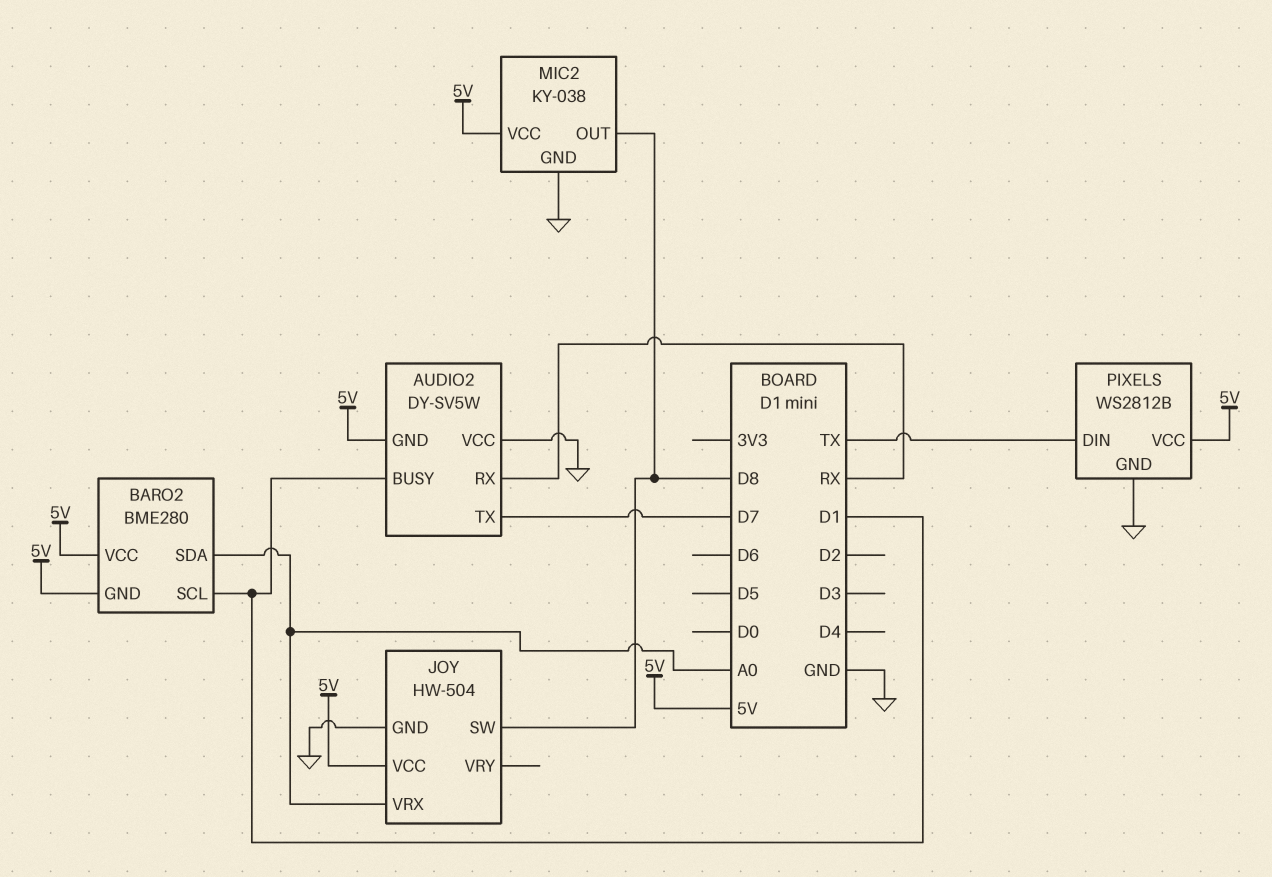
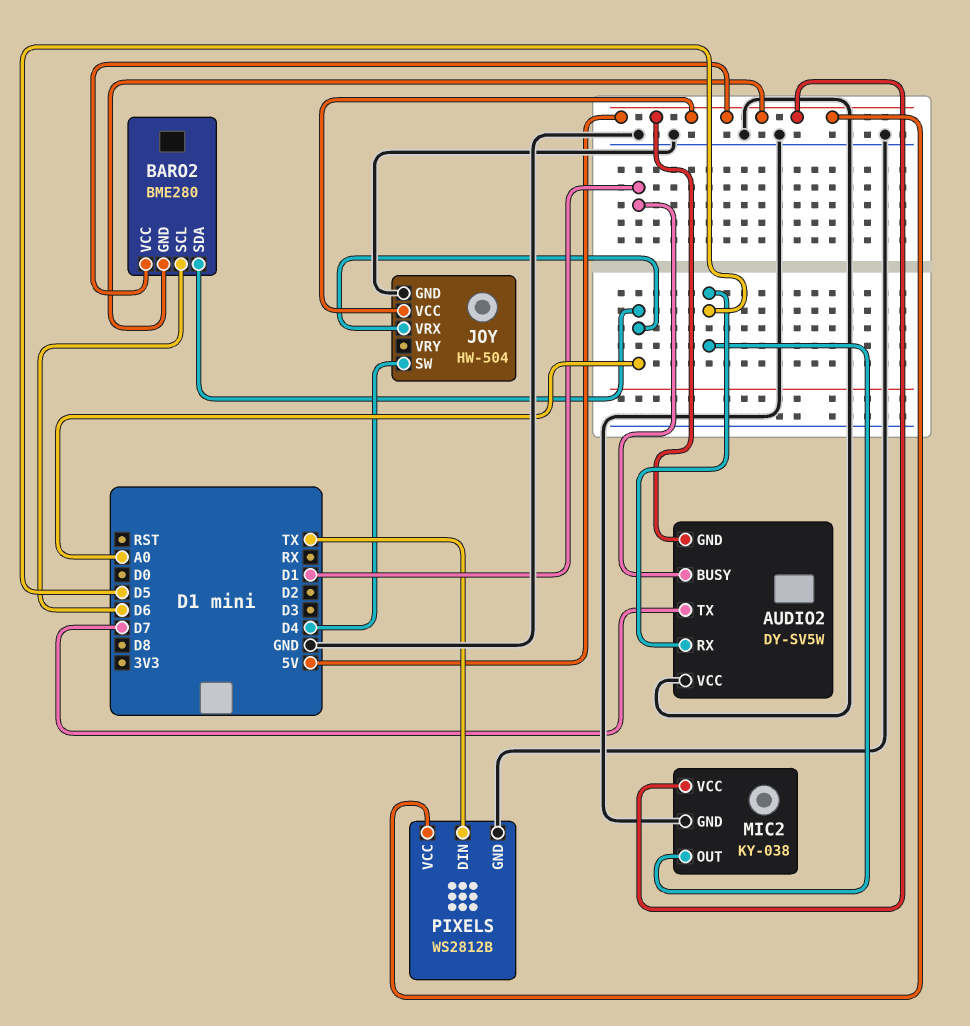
AUDIO2 pin RX: RX -> D5
BARO2 pin SCL: D1 -> D6
JOY pin SW: D8 -> D4
MIC2 pin OUT: D8 -> D5

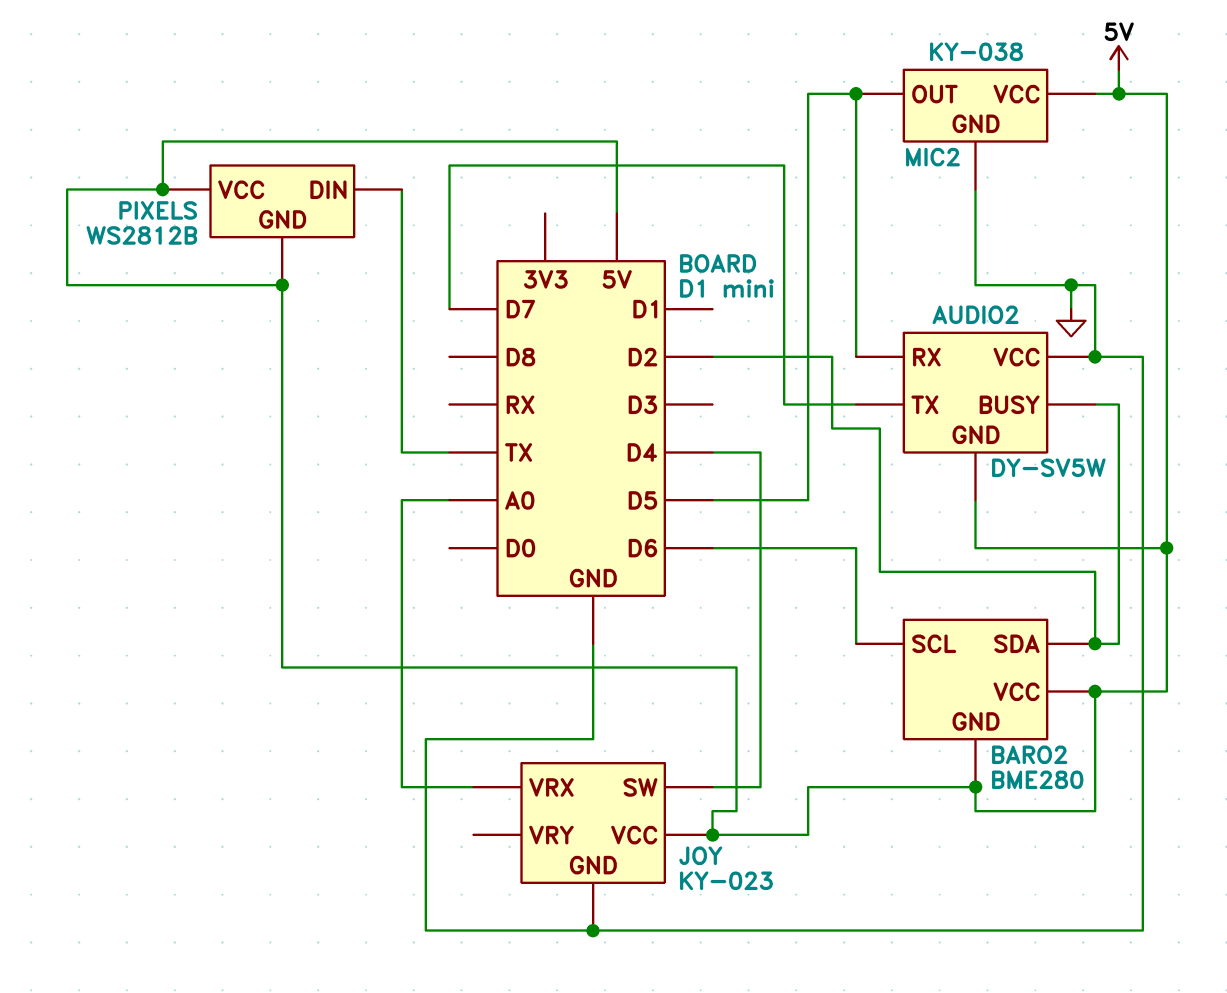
AUDIO2 pin BUSY: D1 -> D2
BARO2 pin SDA: A0 -> D2
JOY: HW-504 -> KY-023
PIXELS pin GND: GND -> 5V

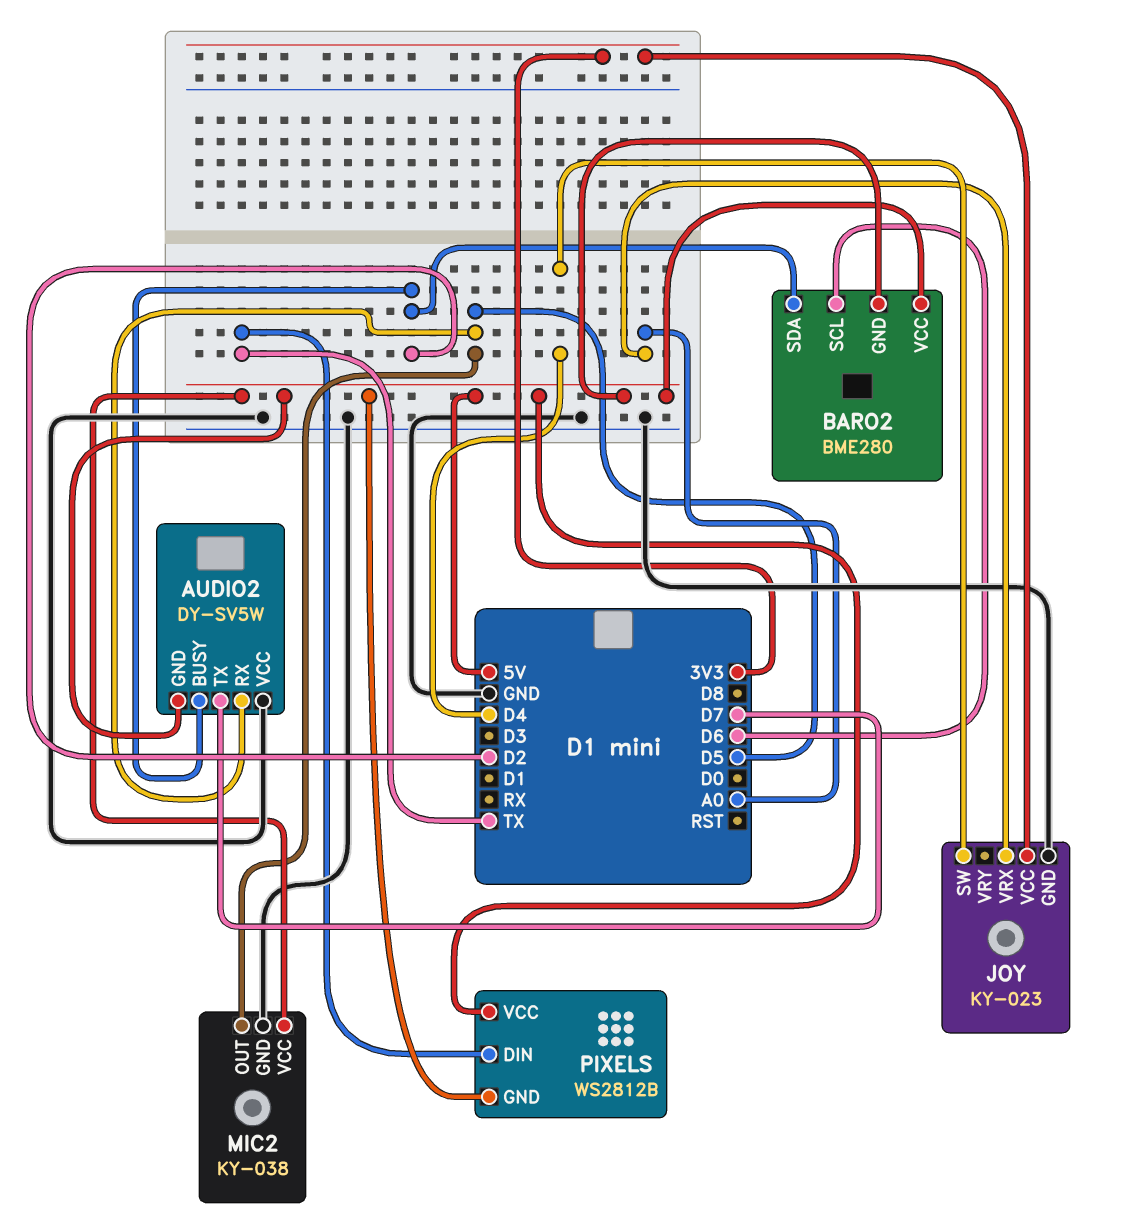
JOY pin VCC: 5V -> 3V3

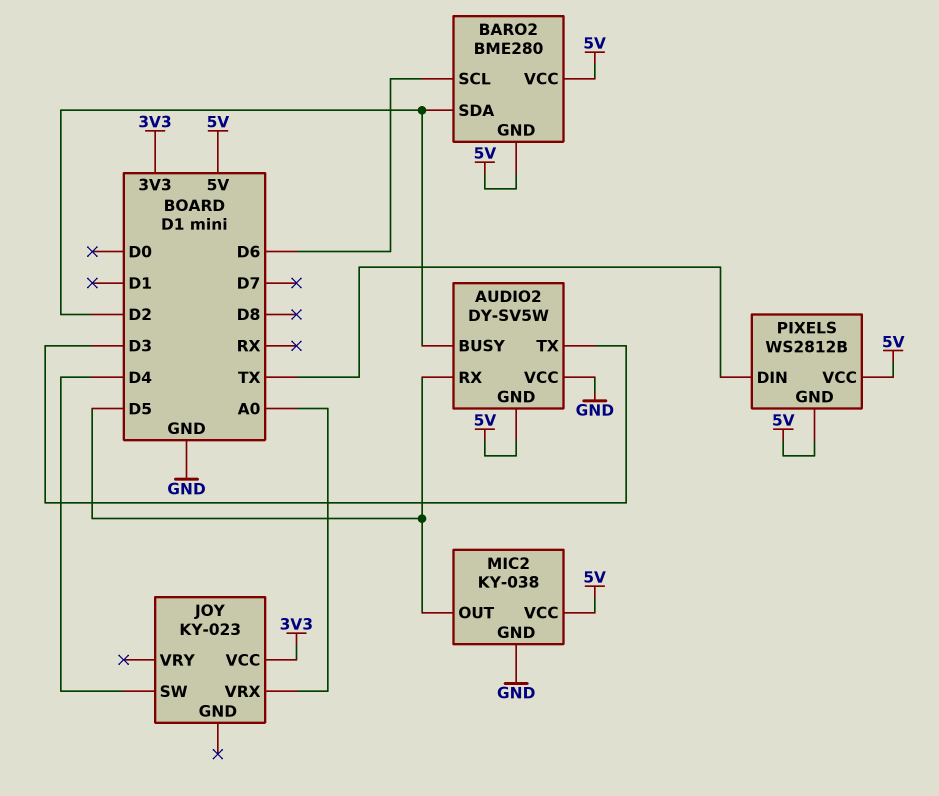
AUDIO2 pin TX: D7 -> D3
JOY pin GND: GND -> none

